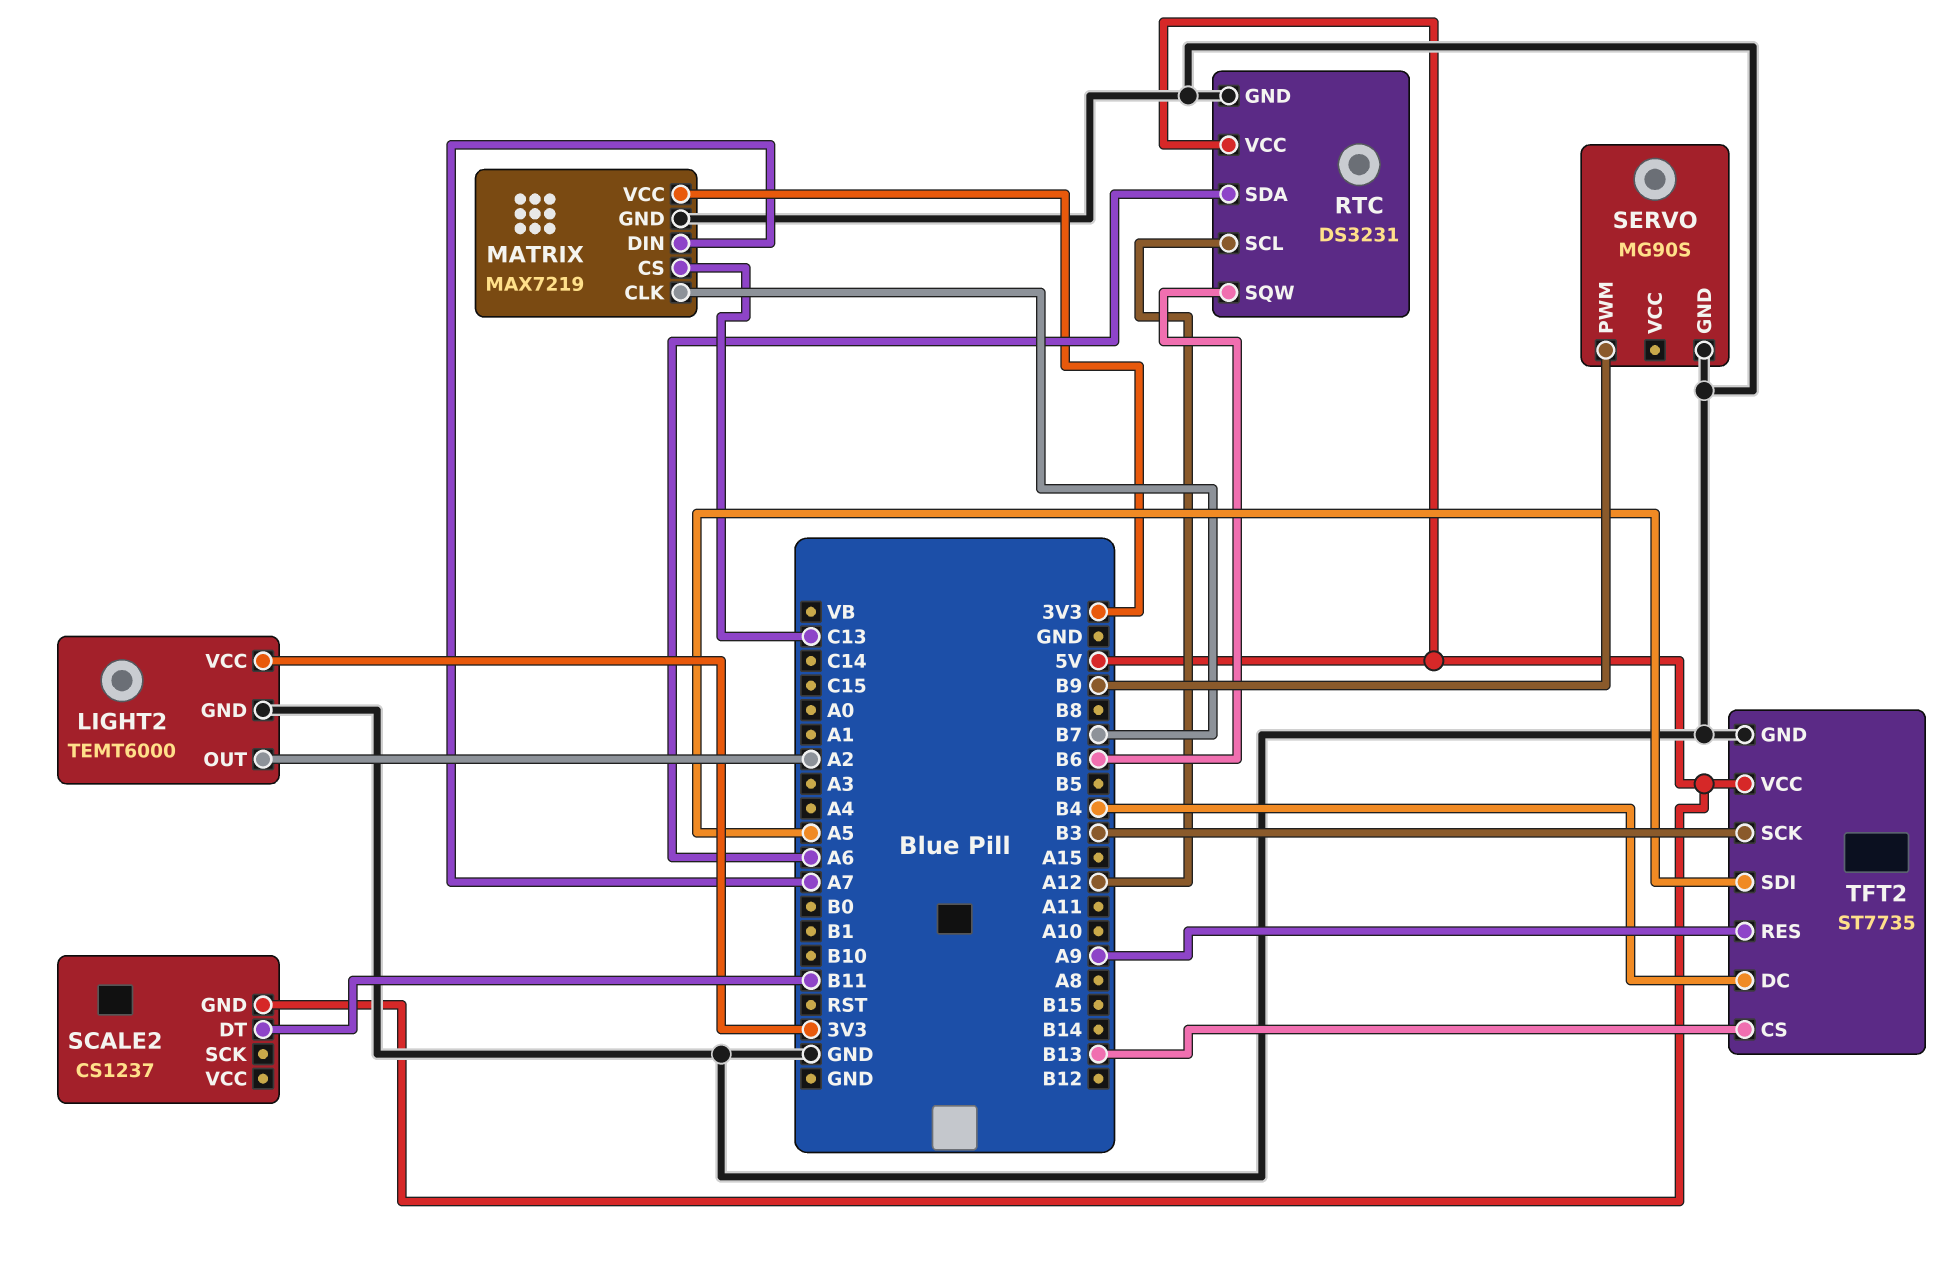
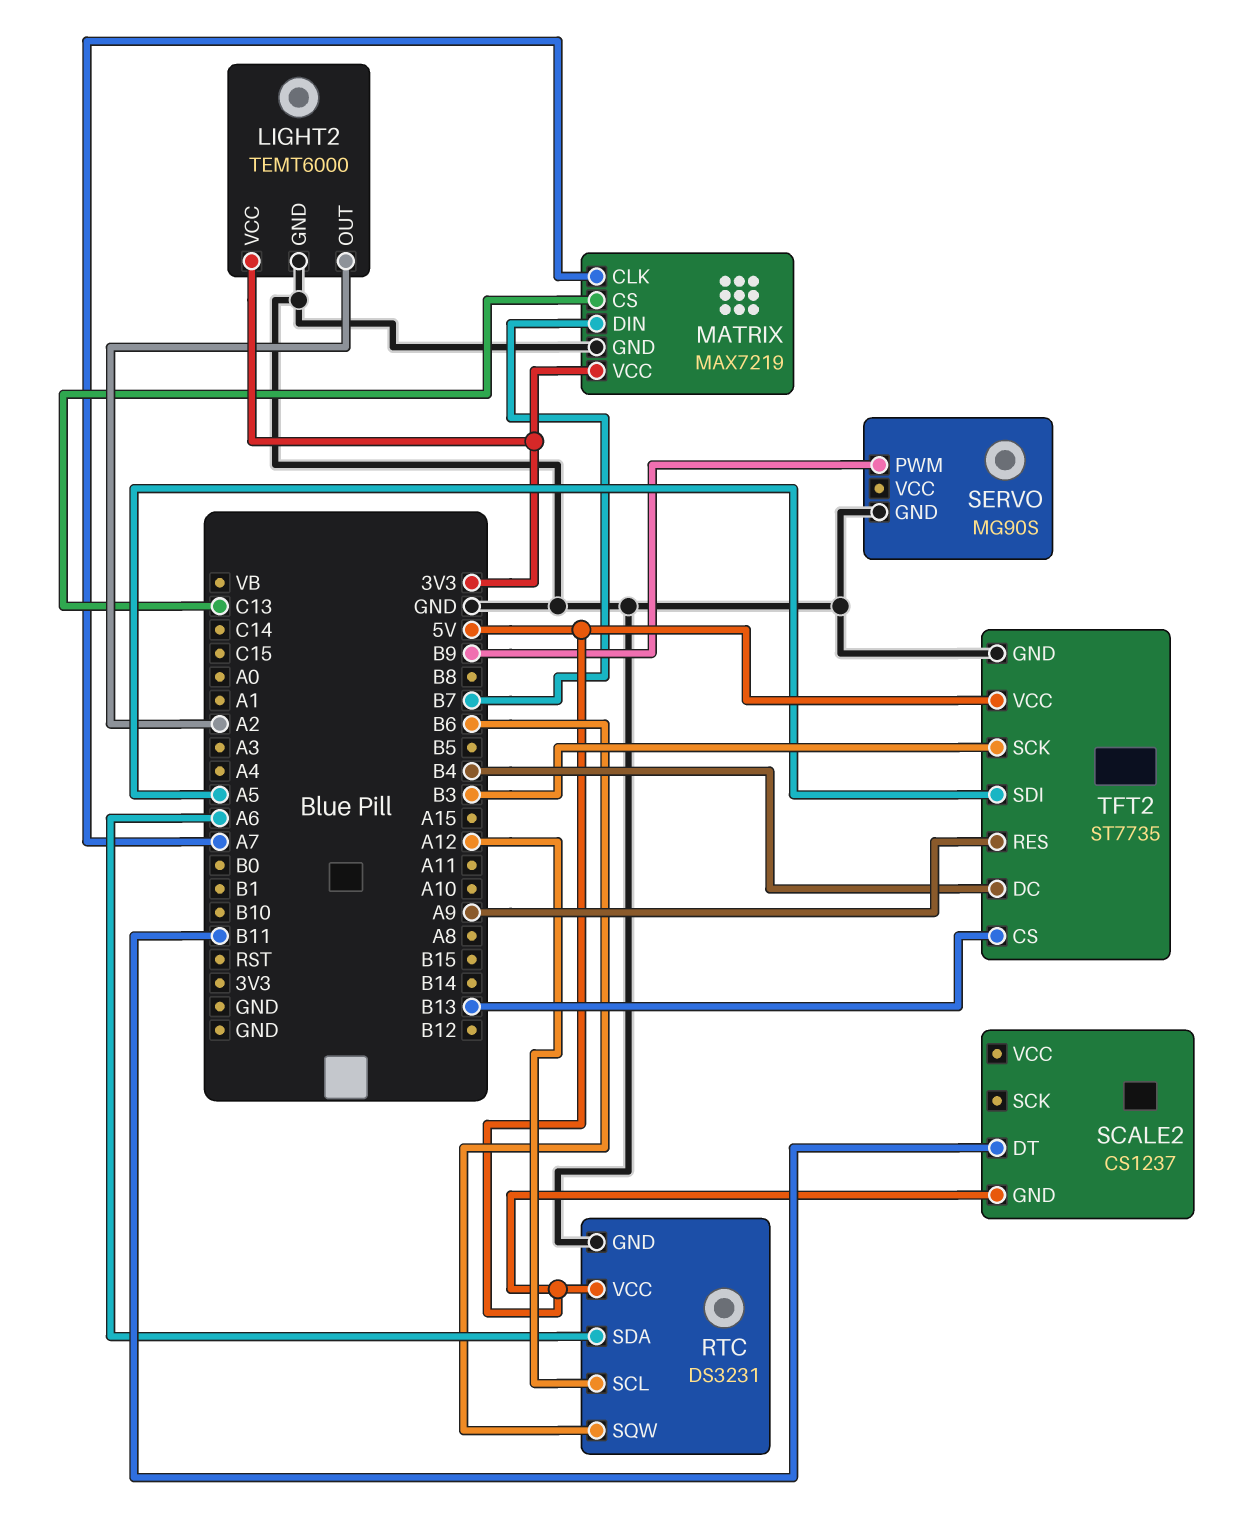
MATRIX pin CLK: B7 -> A7
MATRIX pin DIN: A7 -> B7

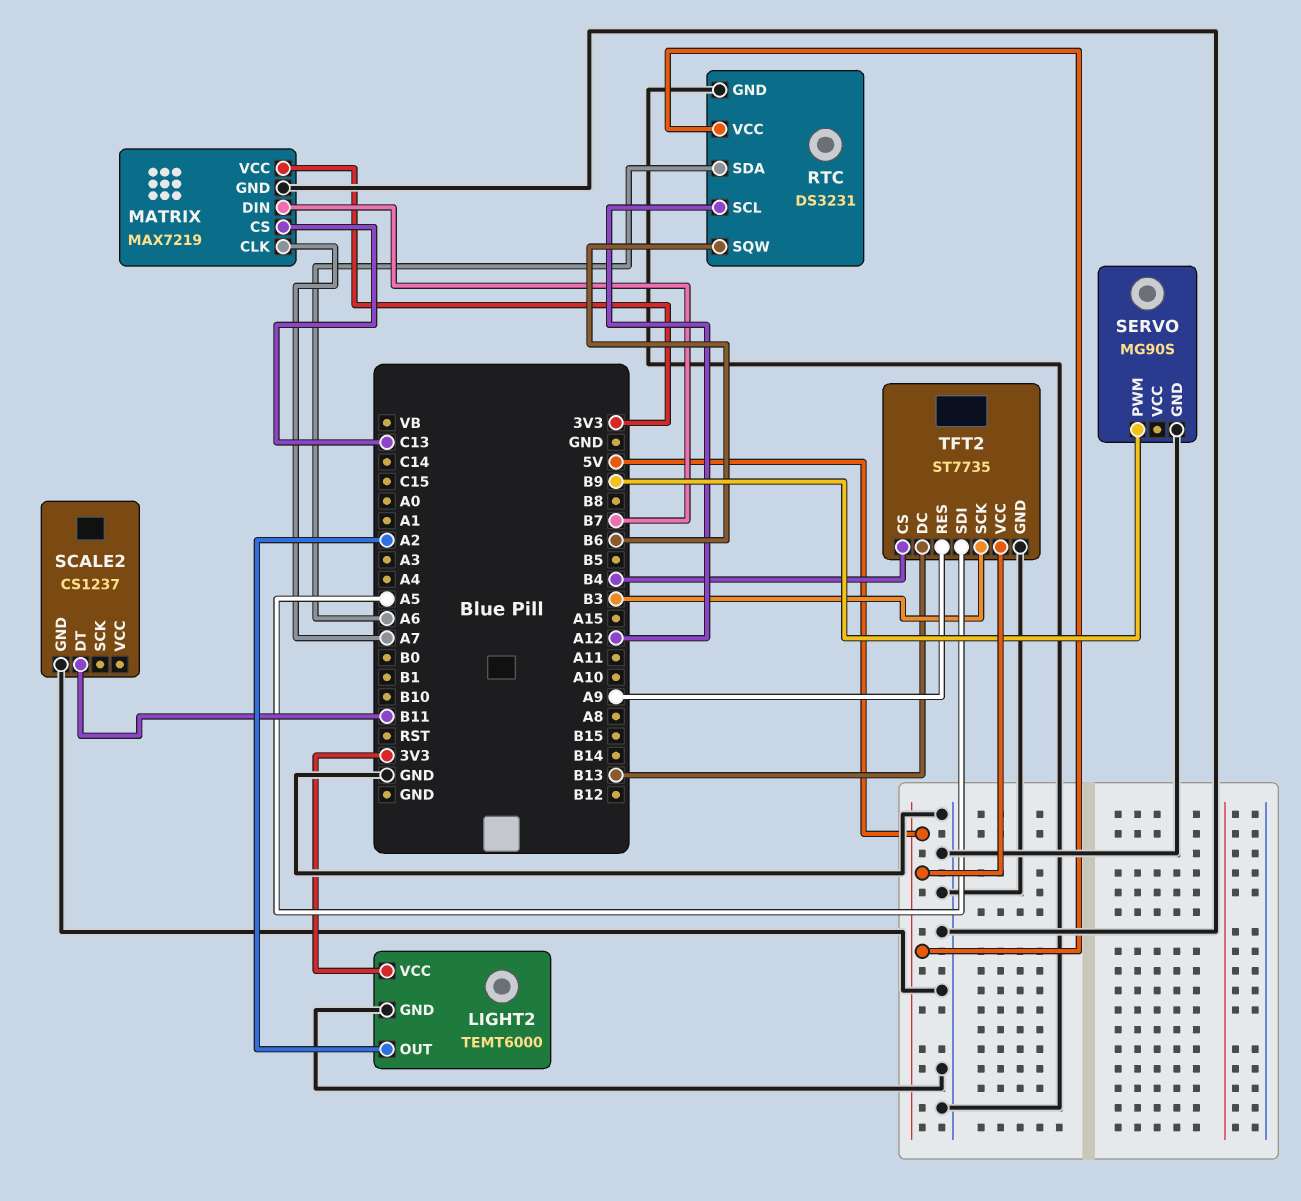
SCALE2 pin GND: 5V -> GND
TFT2 pin CS: B13 -> B4
TFT2 pin DC: B4 -> B13

